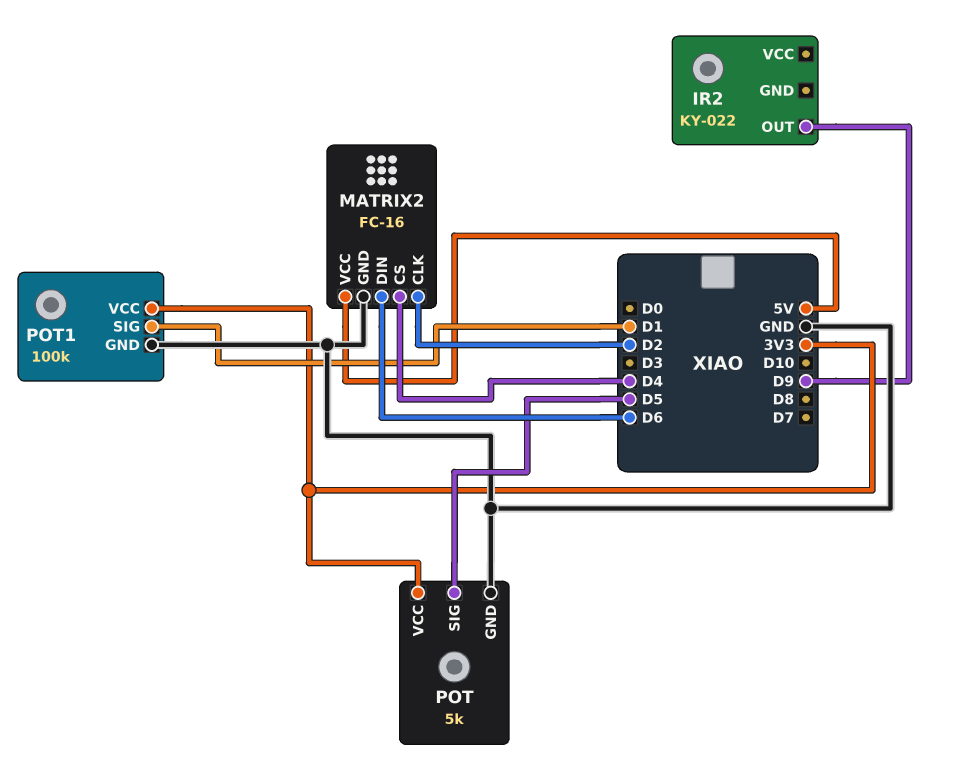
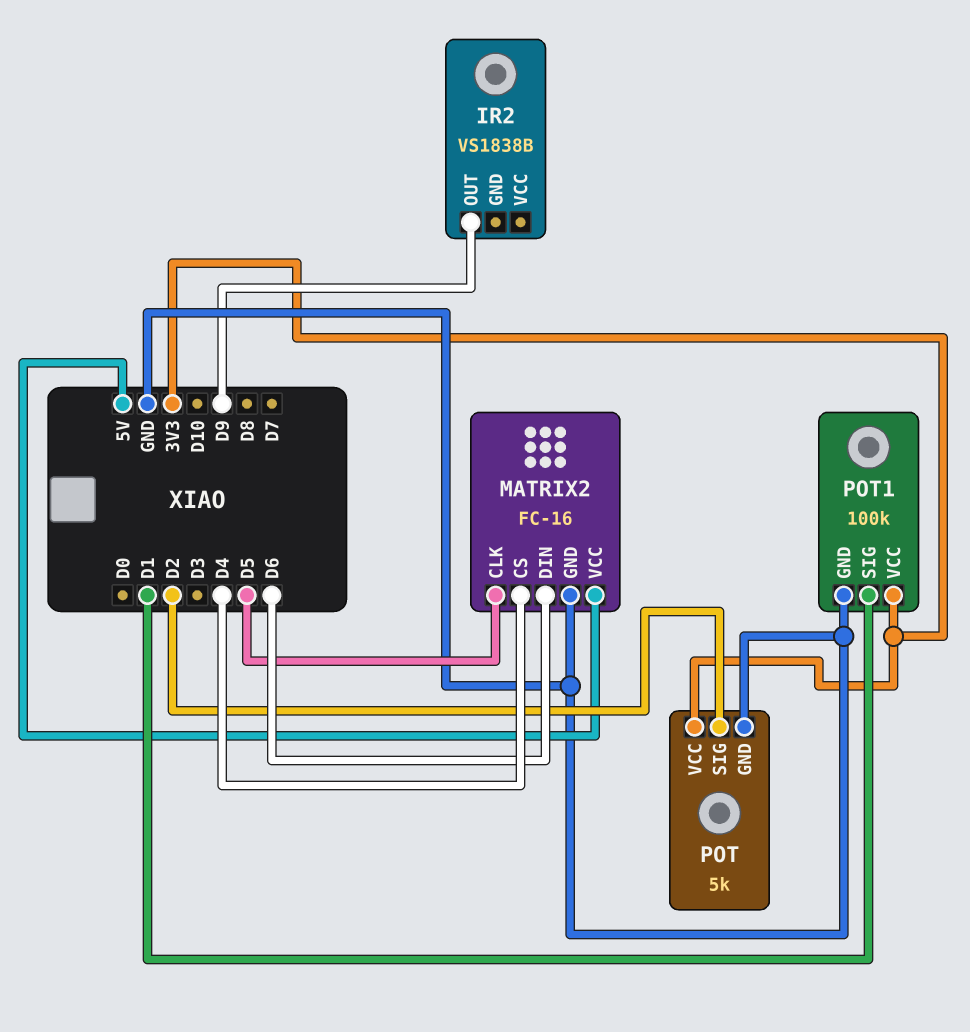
IR2: KY-022 -> VS1838B
MATRIX2 pin CLK: D2 -> D5
POT pin SIG: D5 -> D2

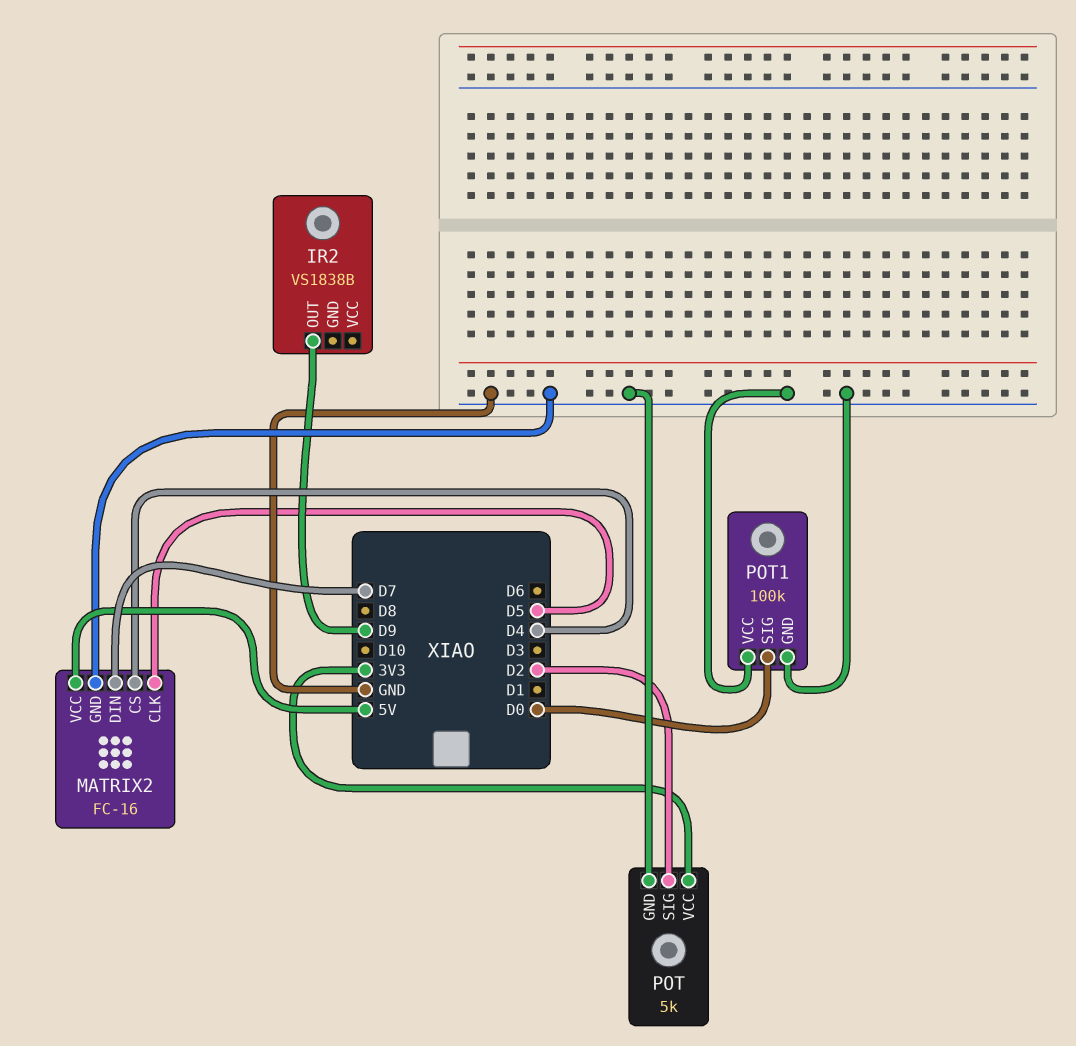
MATRIX2 pin DIN: D6 -> D7
POT1 pin SIG: D1 -> D0
POT1 pin VCC: 3V3 -> GND

